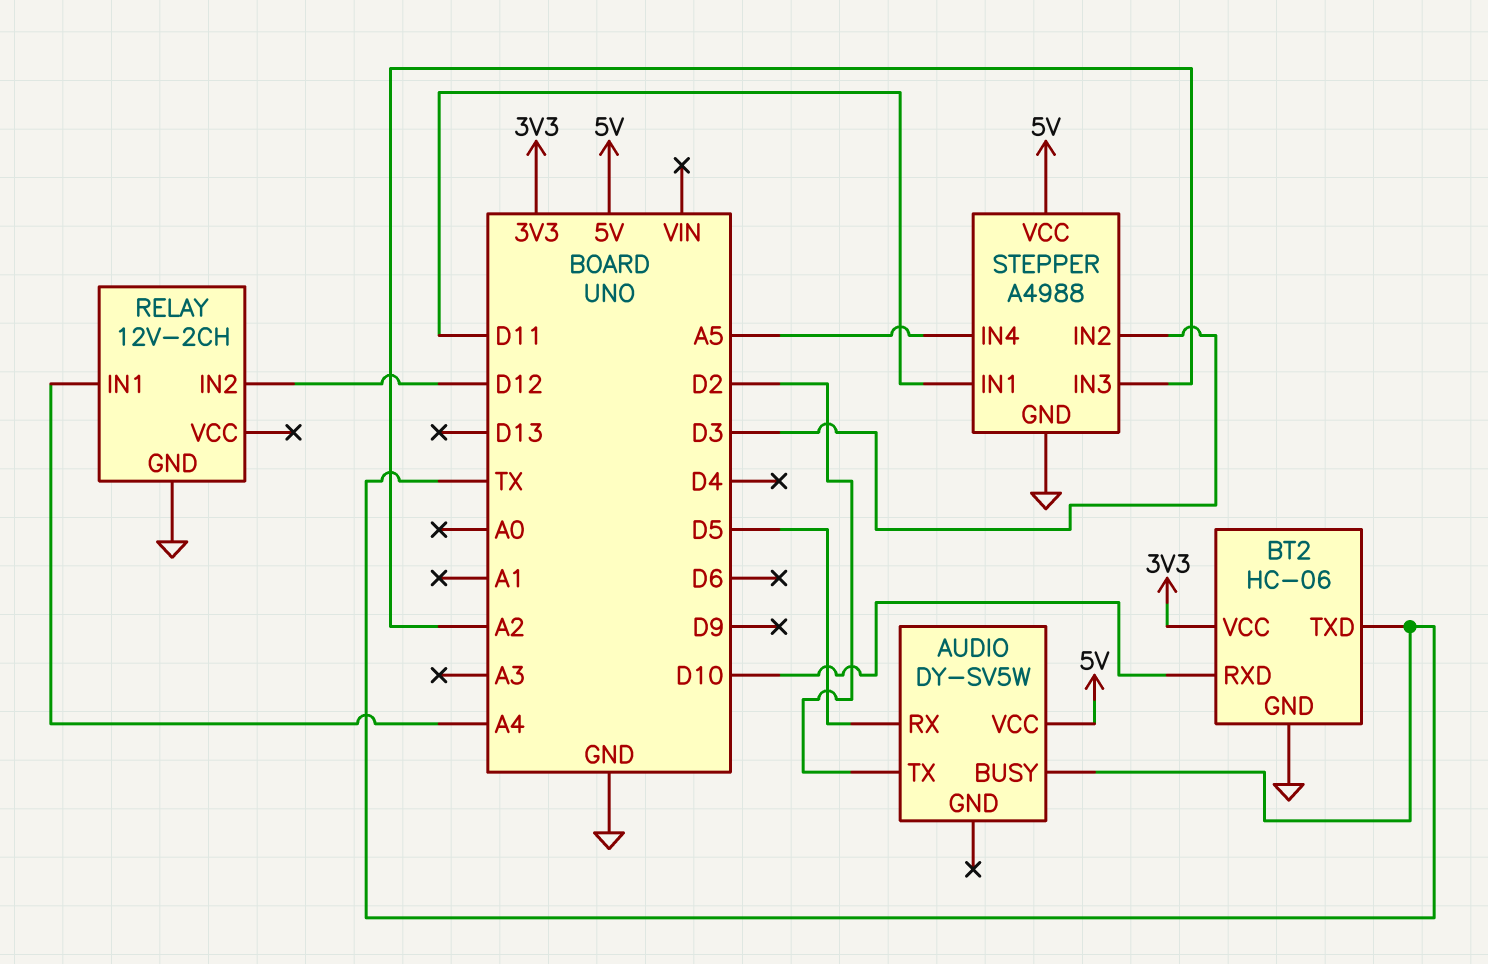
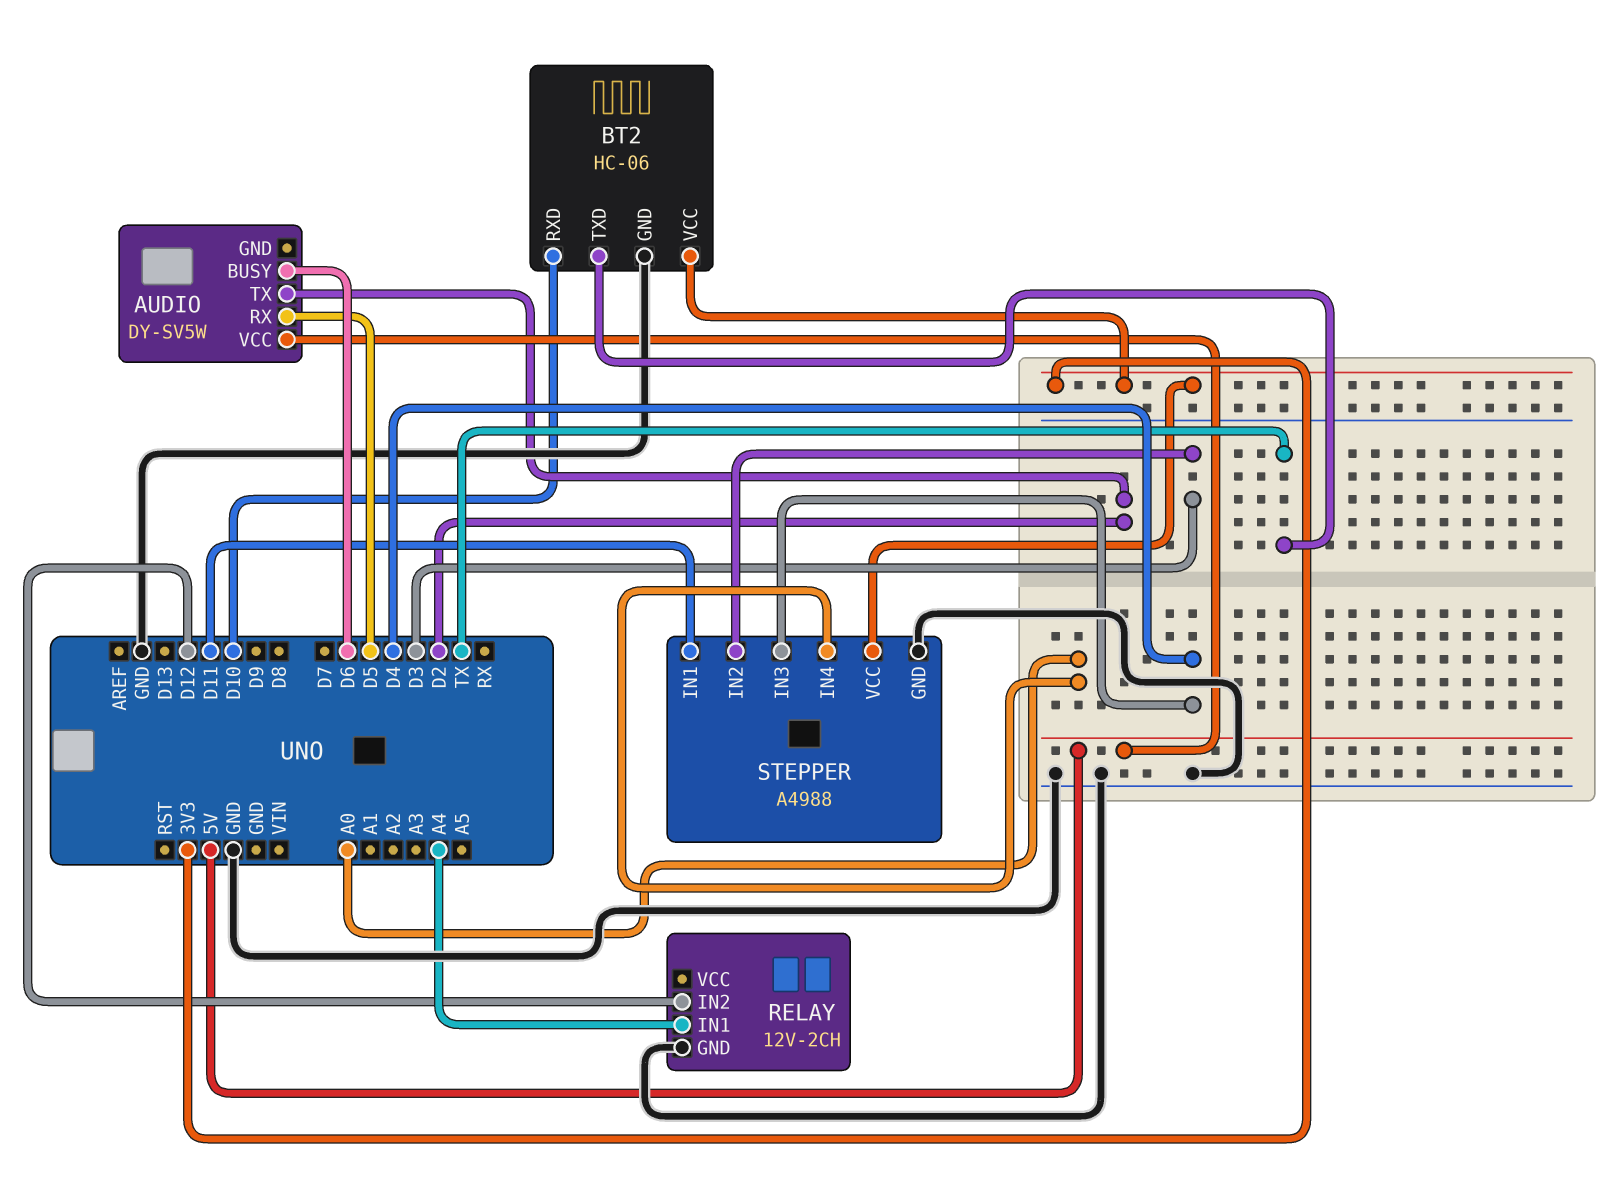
AUDIO pin BUSY: TX -> D6
STEPPER pin IN3: A2 -> D4
STEPPER pin IN4: A5 -> A0
STEPPER pin VCC: 5V -> 3V3

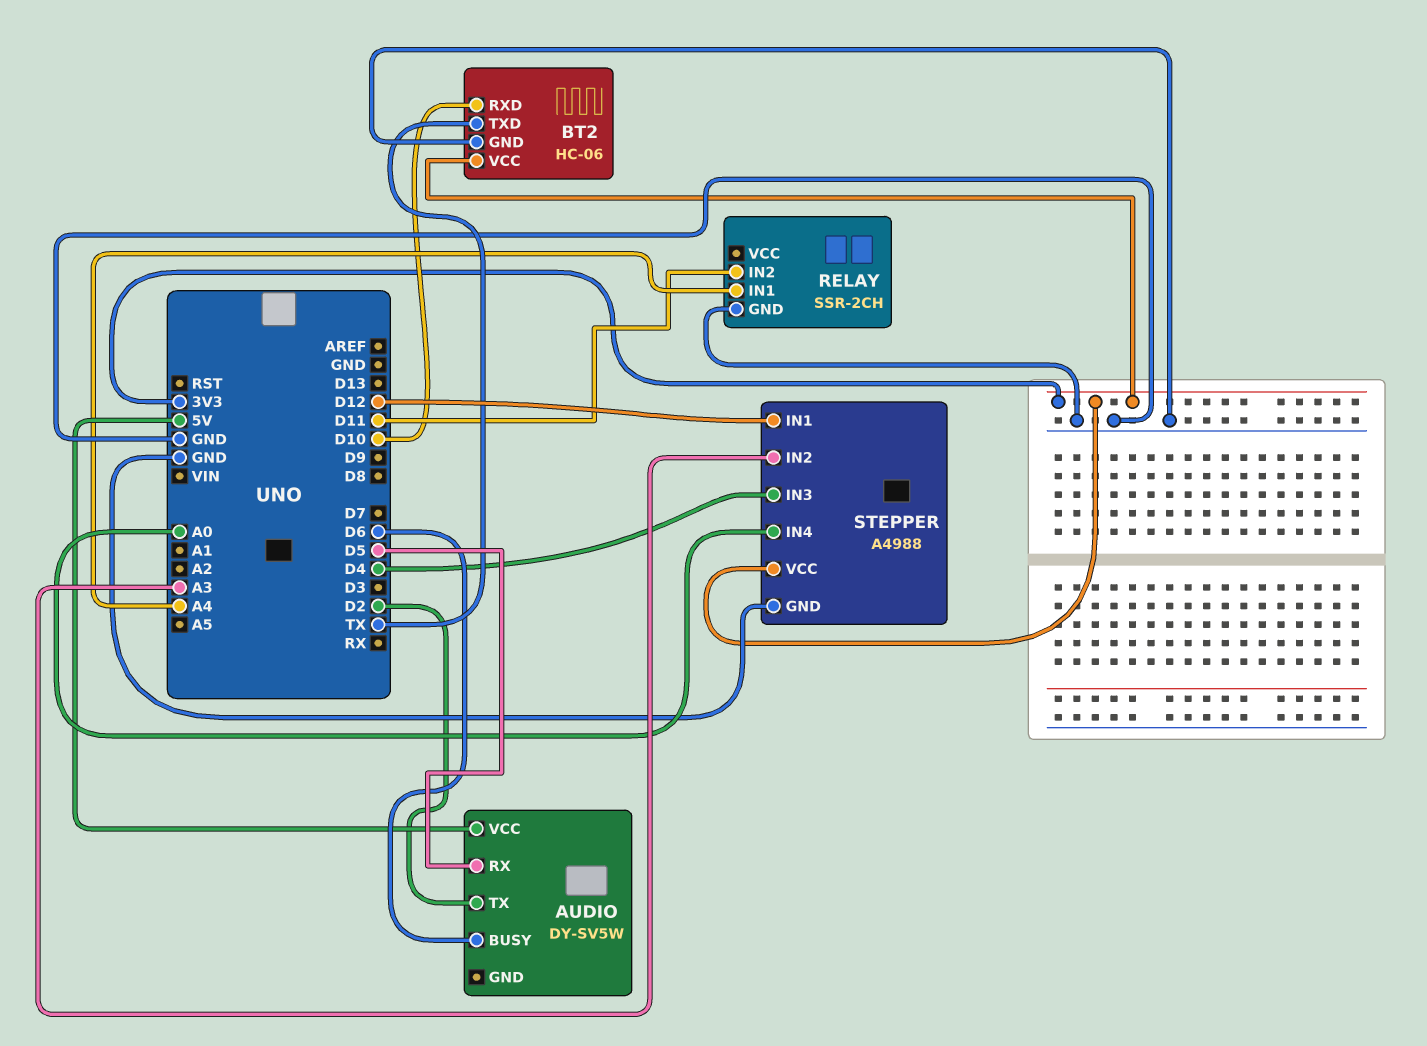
RELAY: 12V-2CH -> SSR-2CH
RELAY pin IN2: D12 -> D11
STEPPER pin IN1: D11 -> D12
STEPPER pin IN2: D3 -> A3

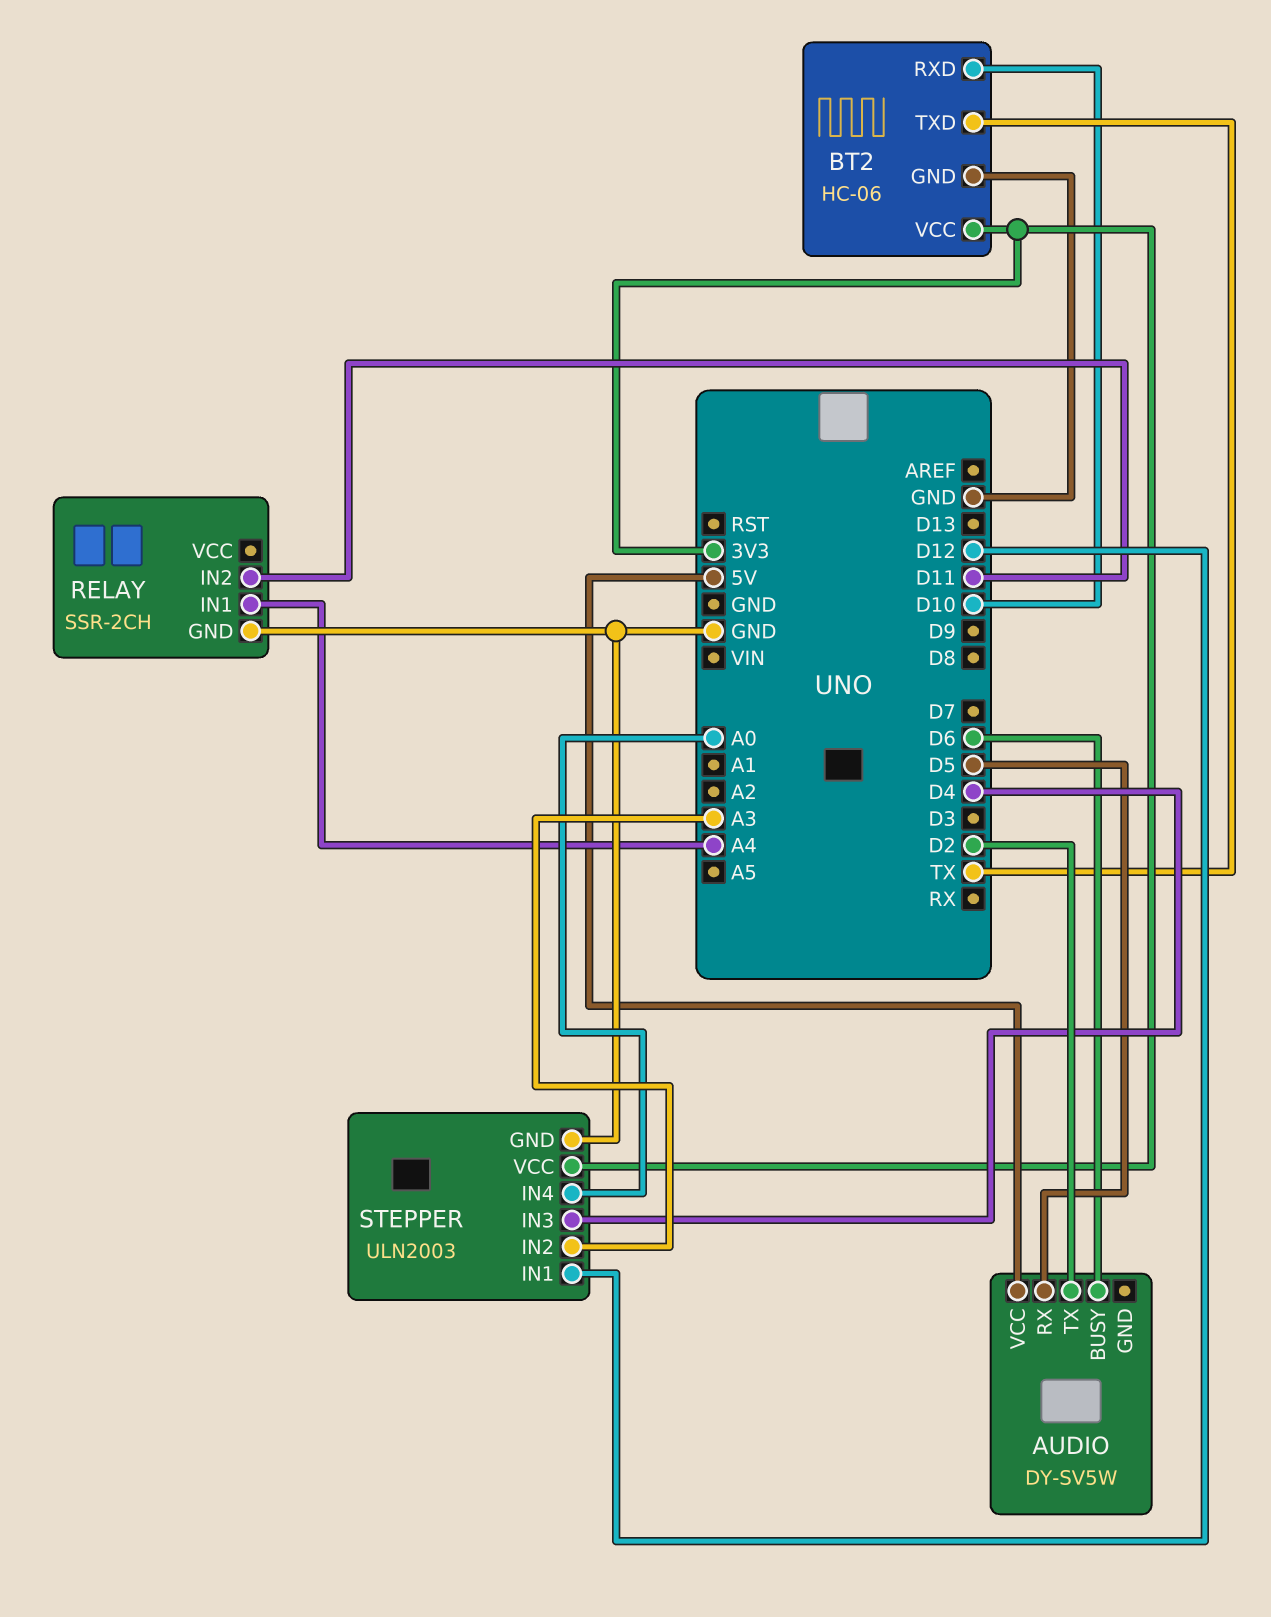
STEPPER: A4988 -> ULN2003

